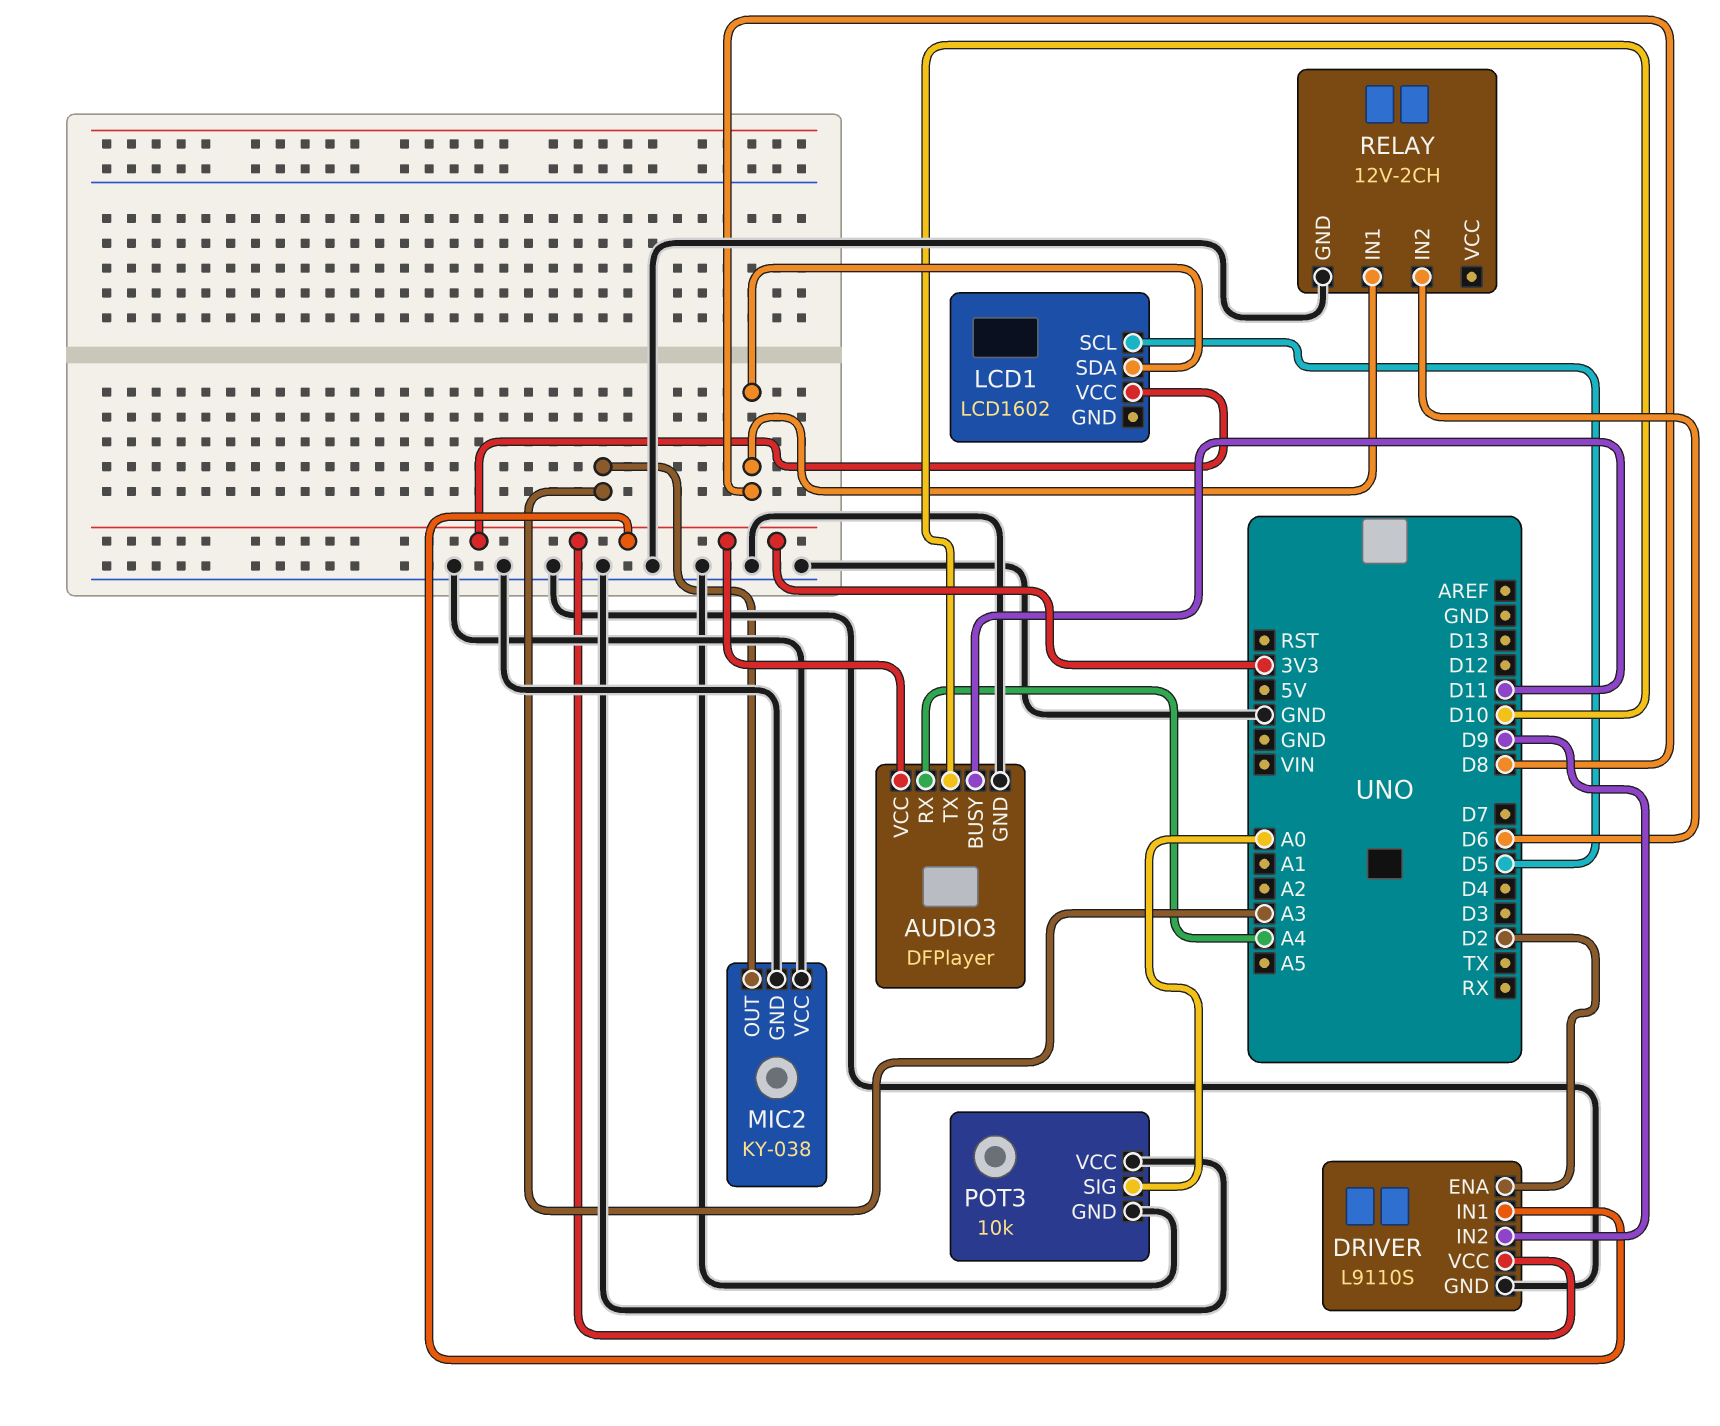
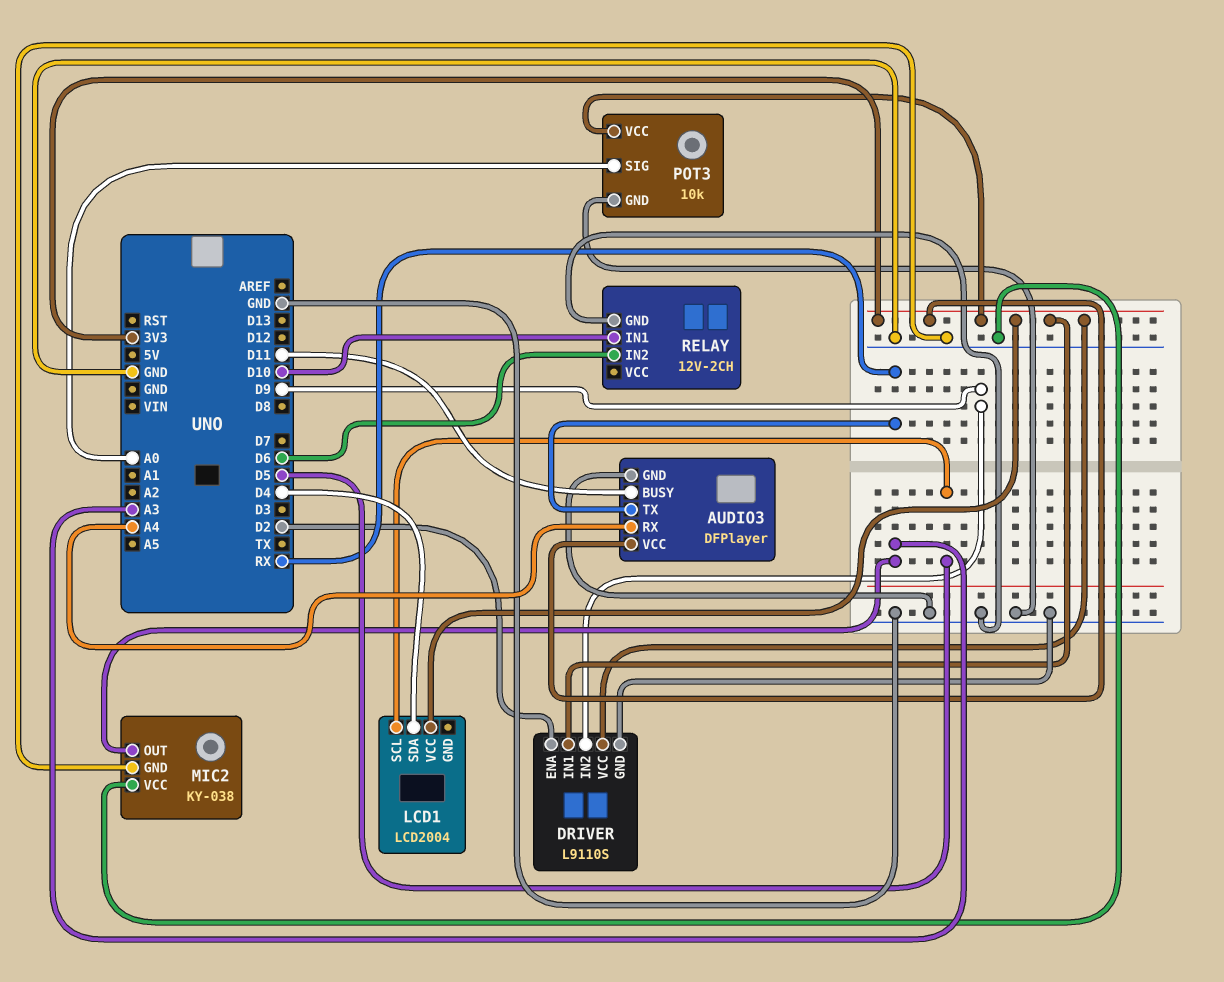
AUDIO3 pin TX: D10 -> RX
LCD1: LCD1602 -> LCD2004
LCD1 pin SDA: D8 -> D4
POT3 pin VCC: GND -> 3V3
RELAY pin IN1: D8 -> D10

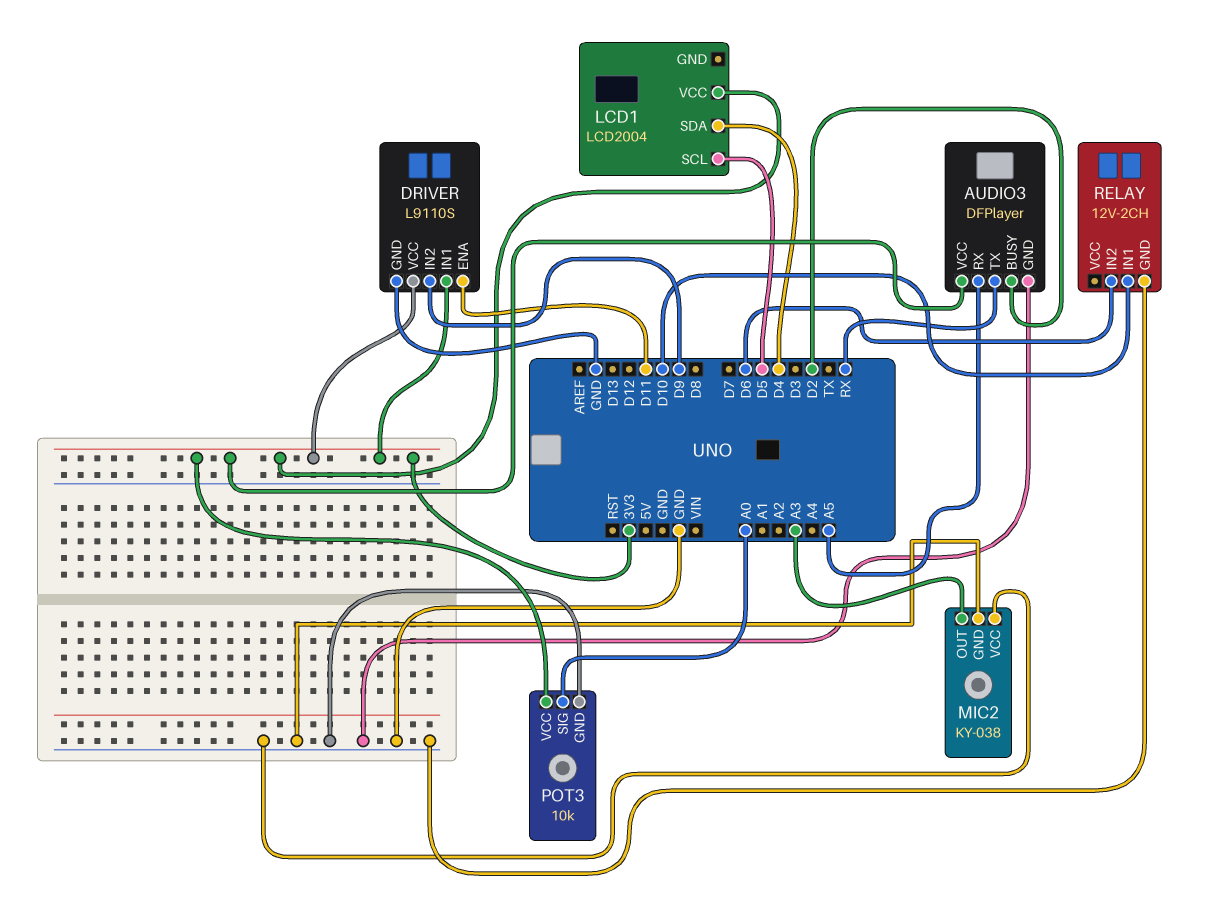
AUDIO3 pin BUSY: D11 -> D2
AUDIO3 pin RX: A4 -> A5
DRIVER pin ENA: D2 -> D11

